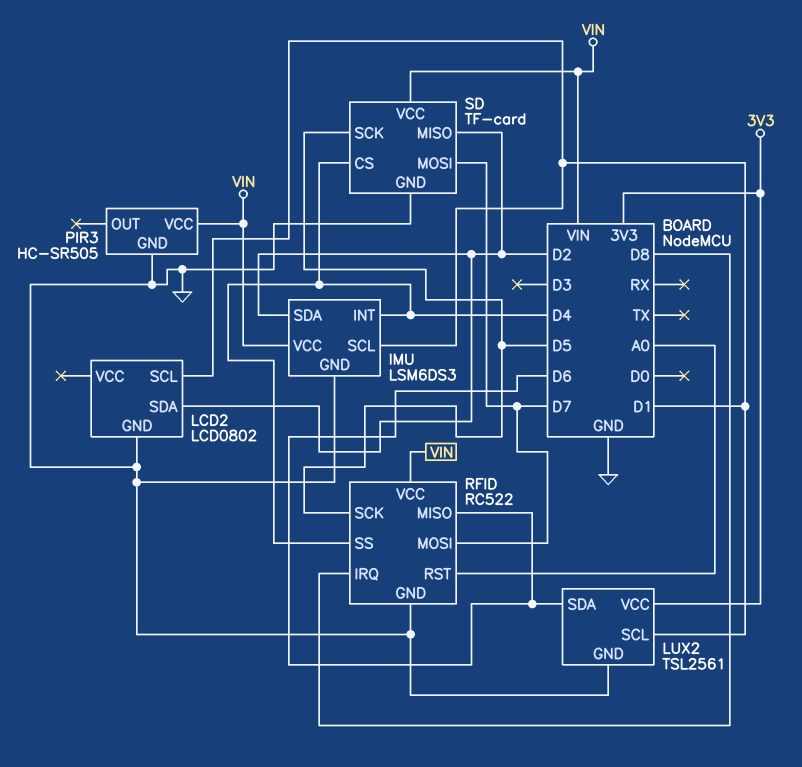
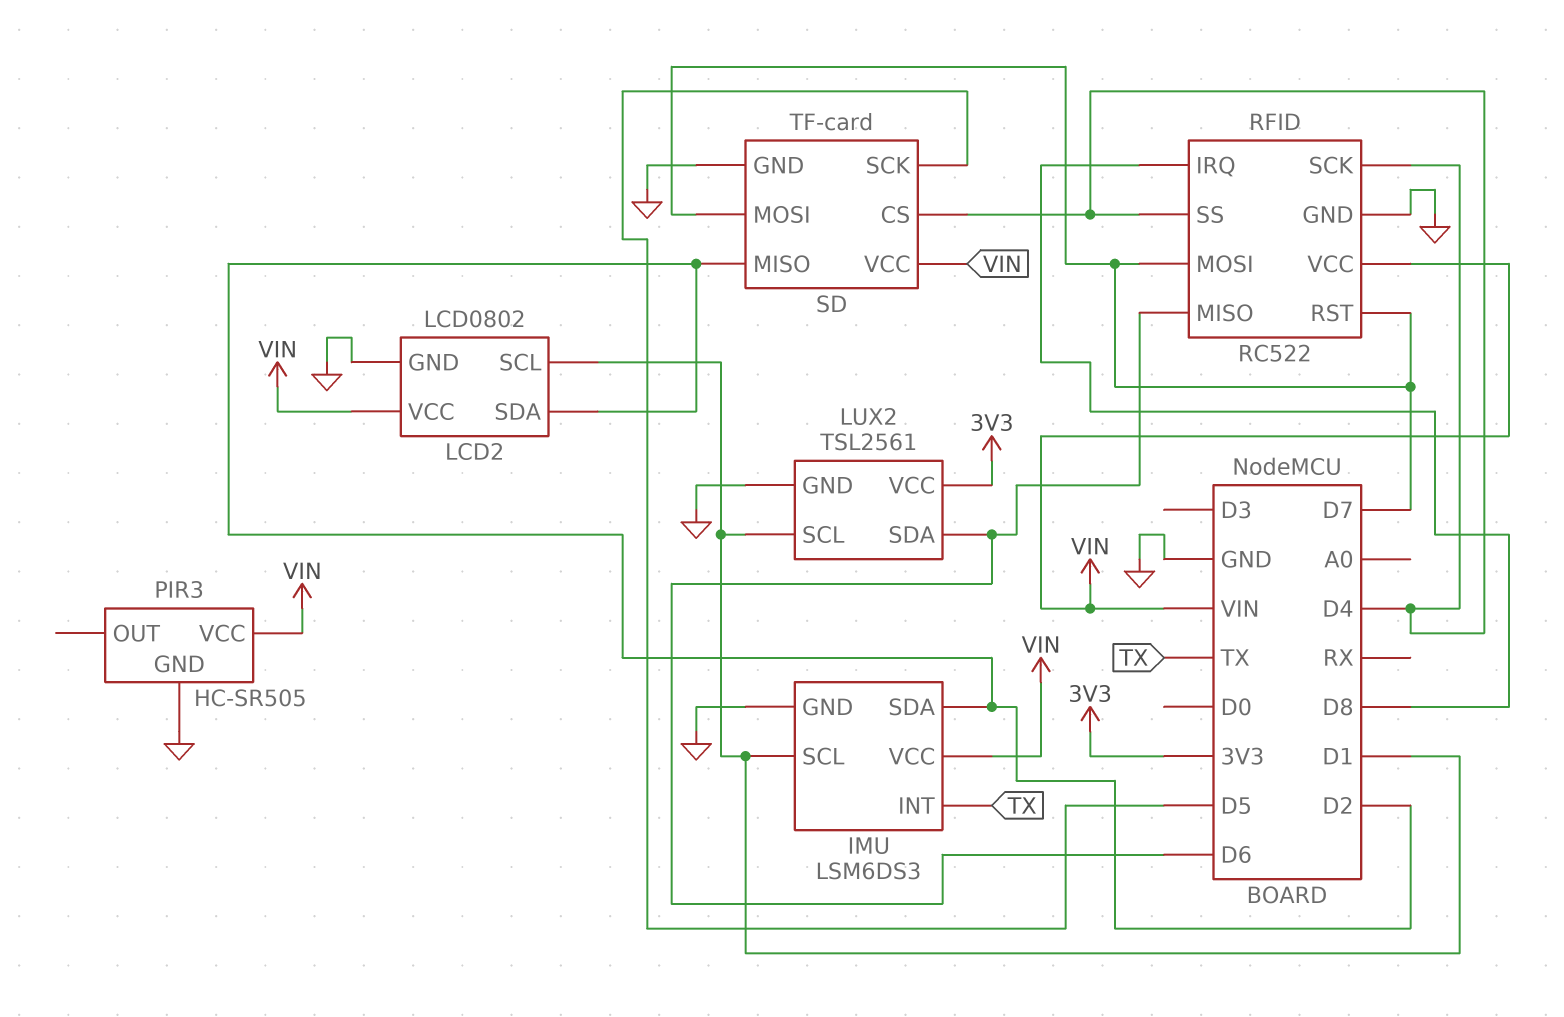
IMU pin INT: D4 -> TX
LCD2 pin VCC: none -> VIN
RFID pin RST: A0 -> D7
RFID pin SCK: D5 -> D4

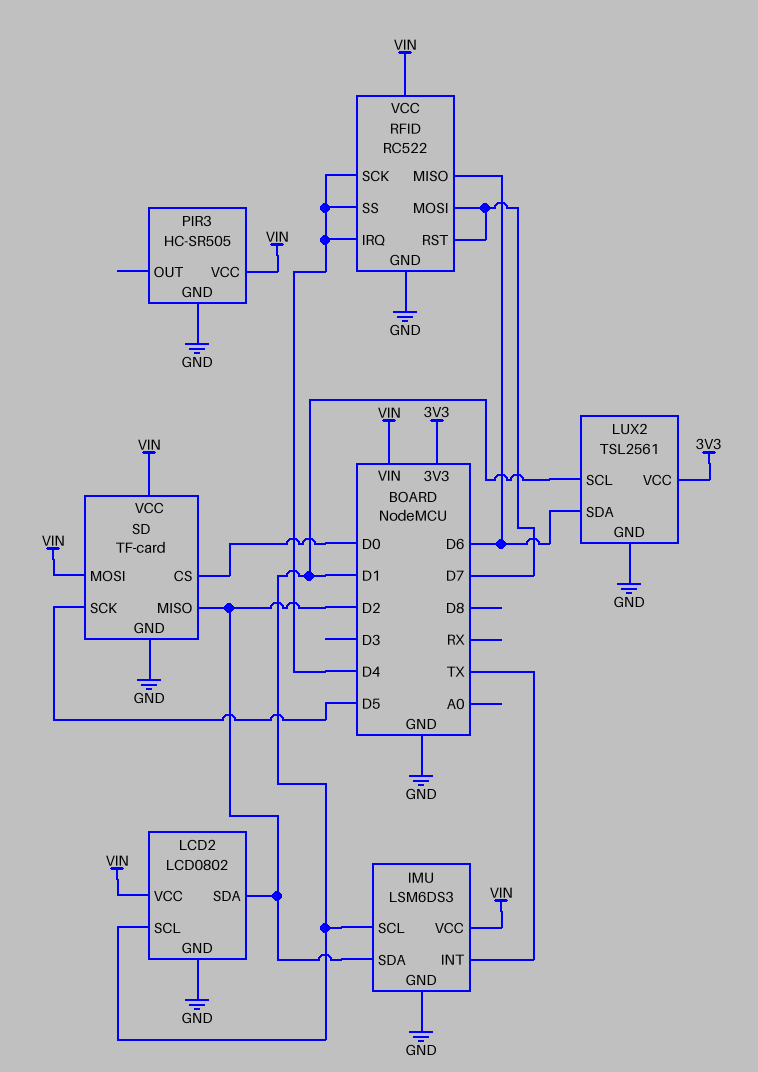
RFID pin IRQ: D8 -> D4
SD pin CS: D4 -> D0
SD pin MOSI: D7 -> VIN

